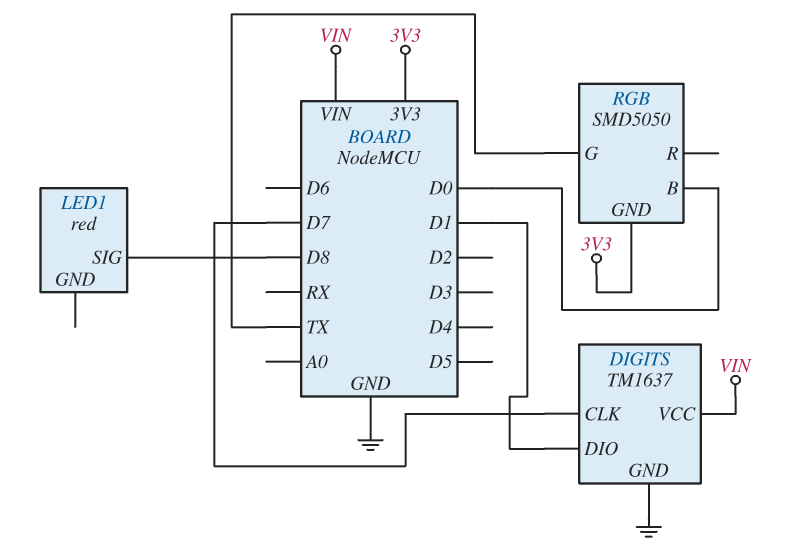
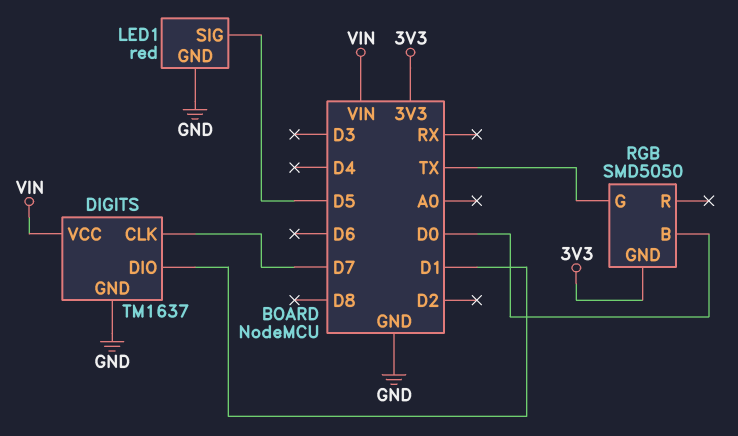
LED1 pin GND: none -> GND
LED1 pin SIG: D8 -> D5

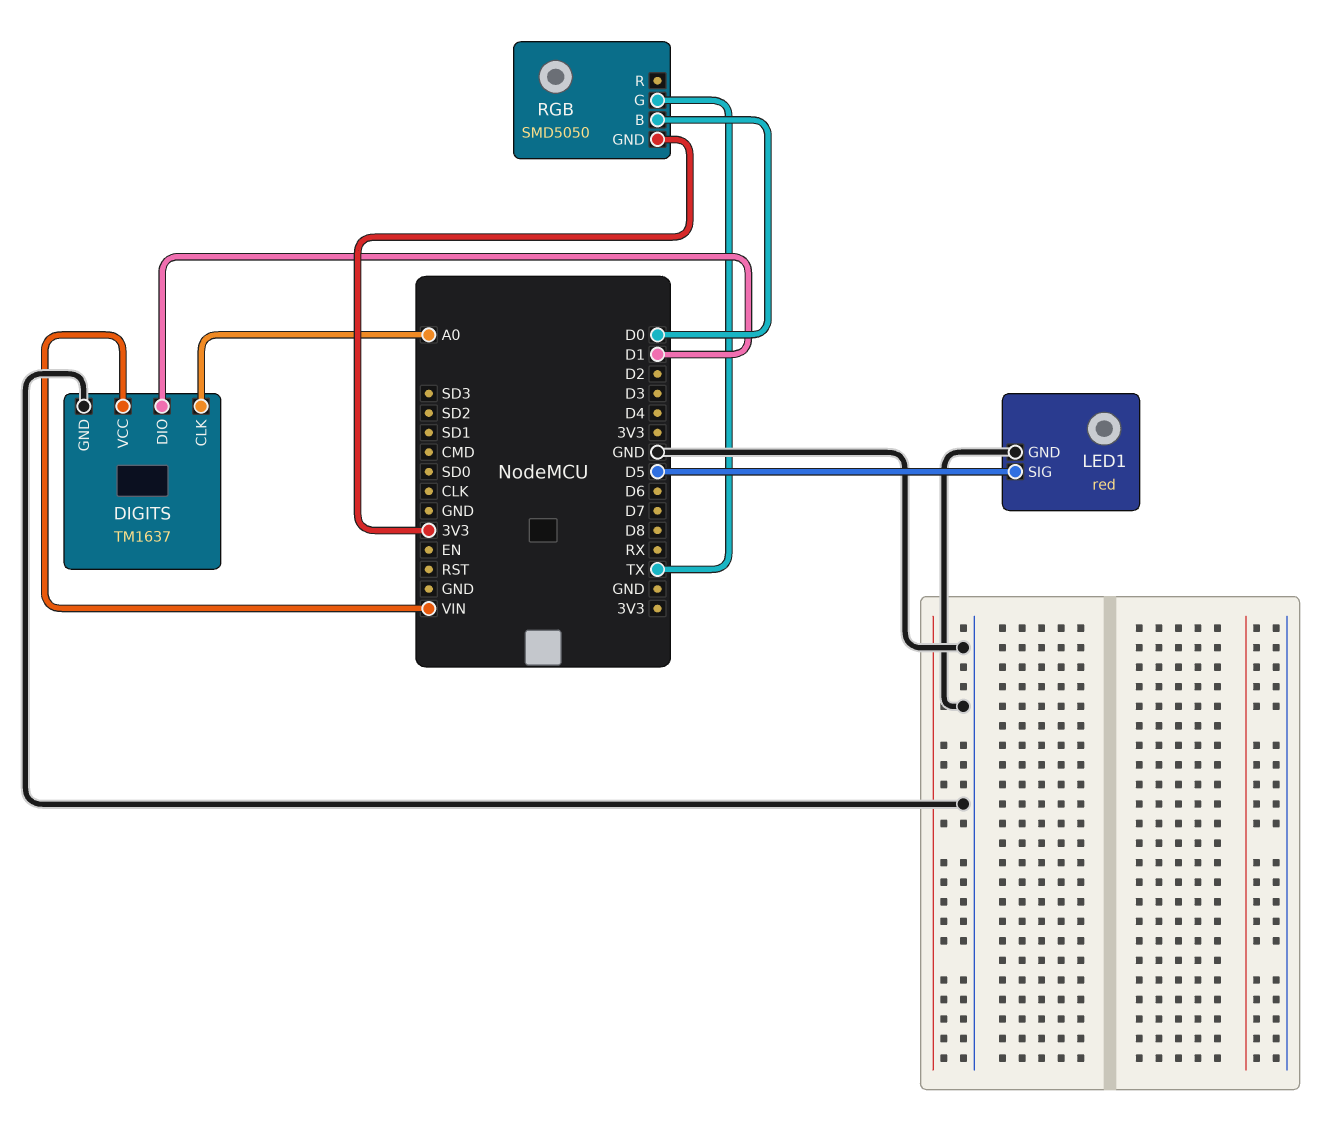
DIGITS pin CLK: D7 -> A0

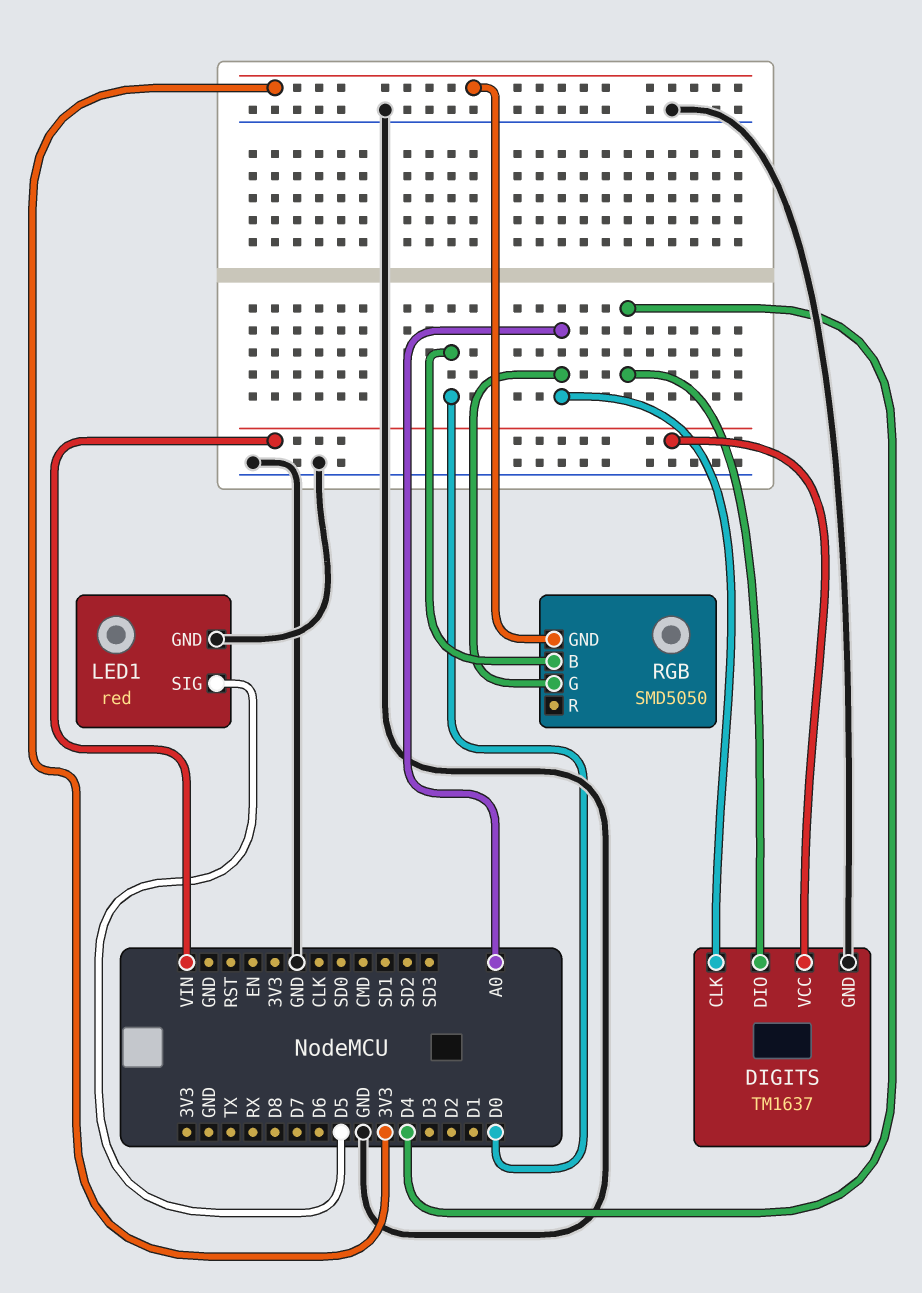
DIGITS pin DIO: D1 -> D4
RGB pin G: TX -> A0

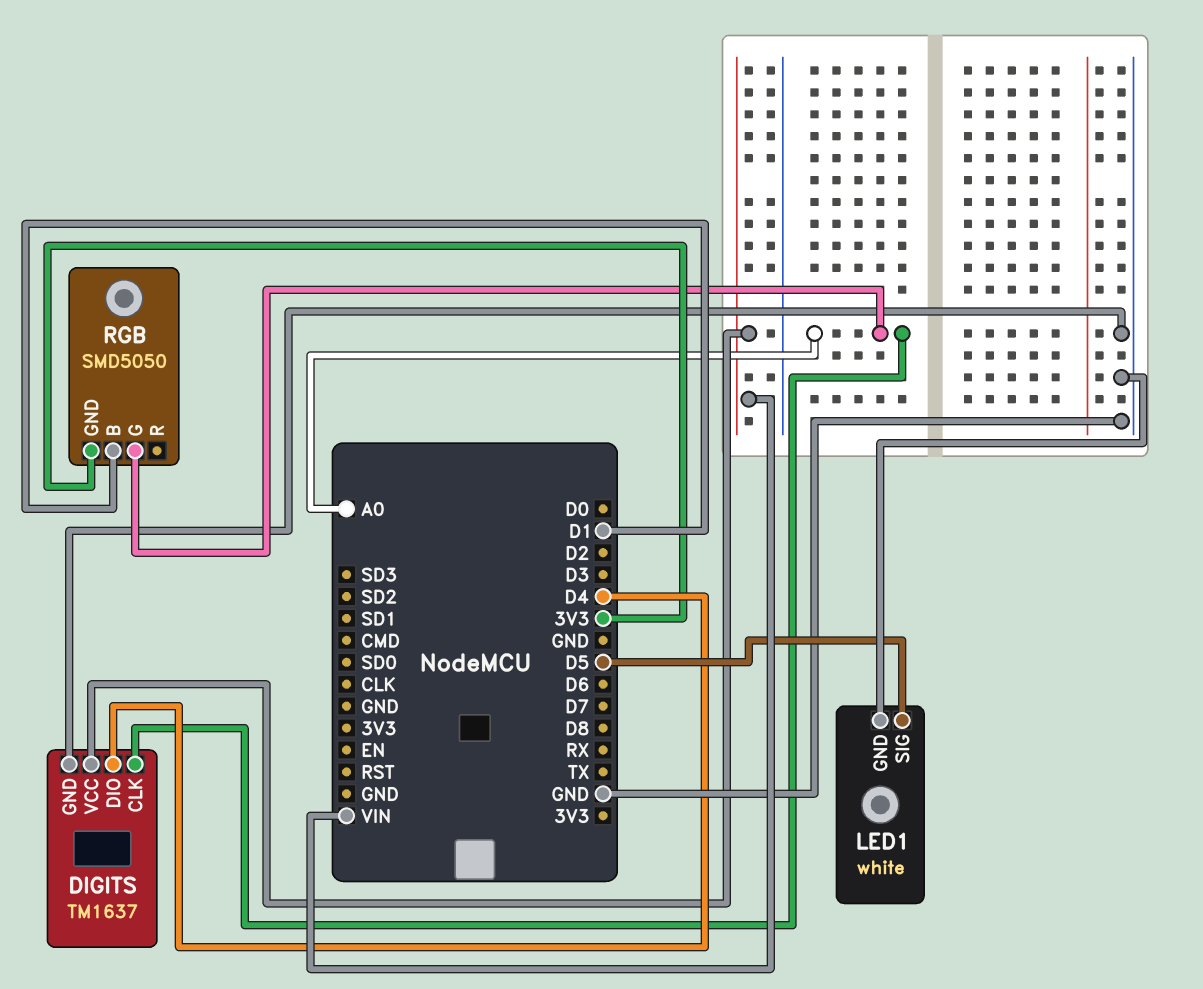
LED1: red -> white
RGB pin B: D0 -> D1

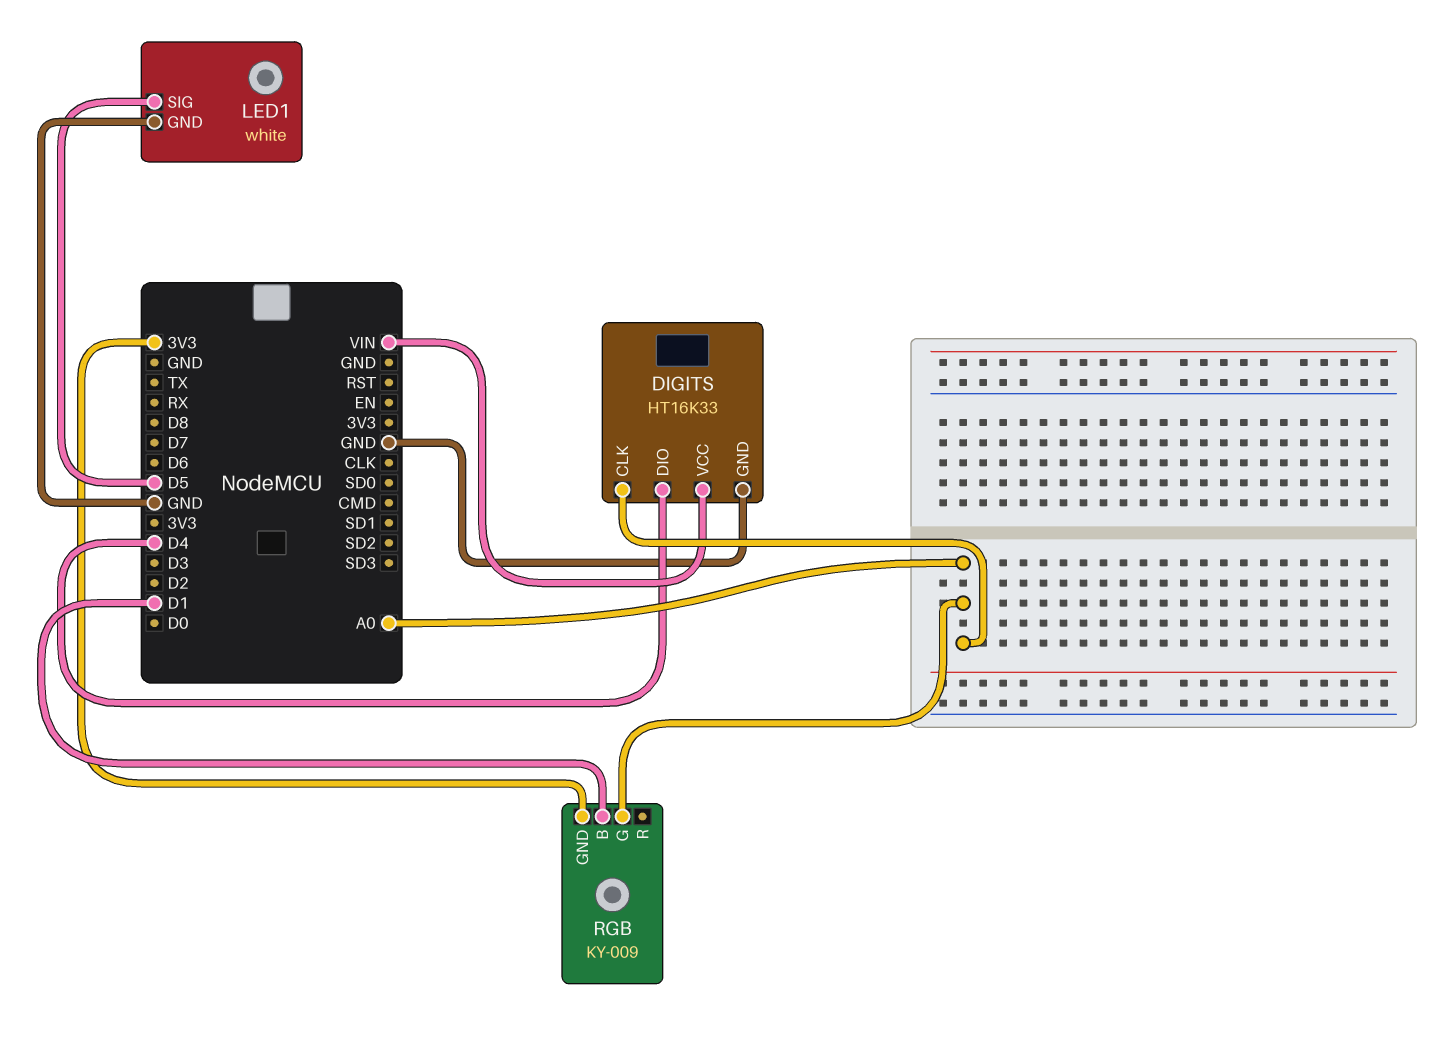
DIGITS: TM1637 -> HT16K33
RGB: SMD5050 -> KY-009

